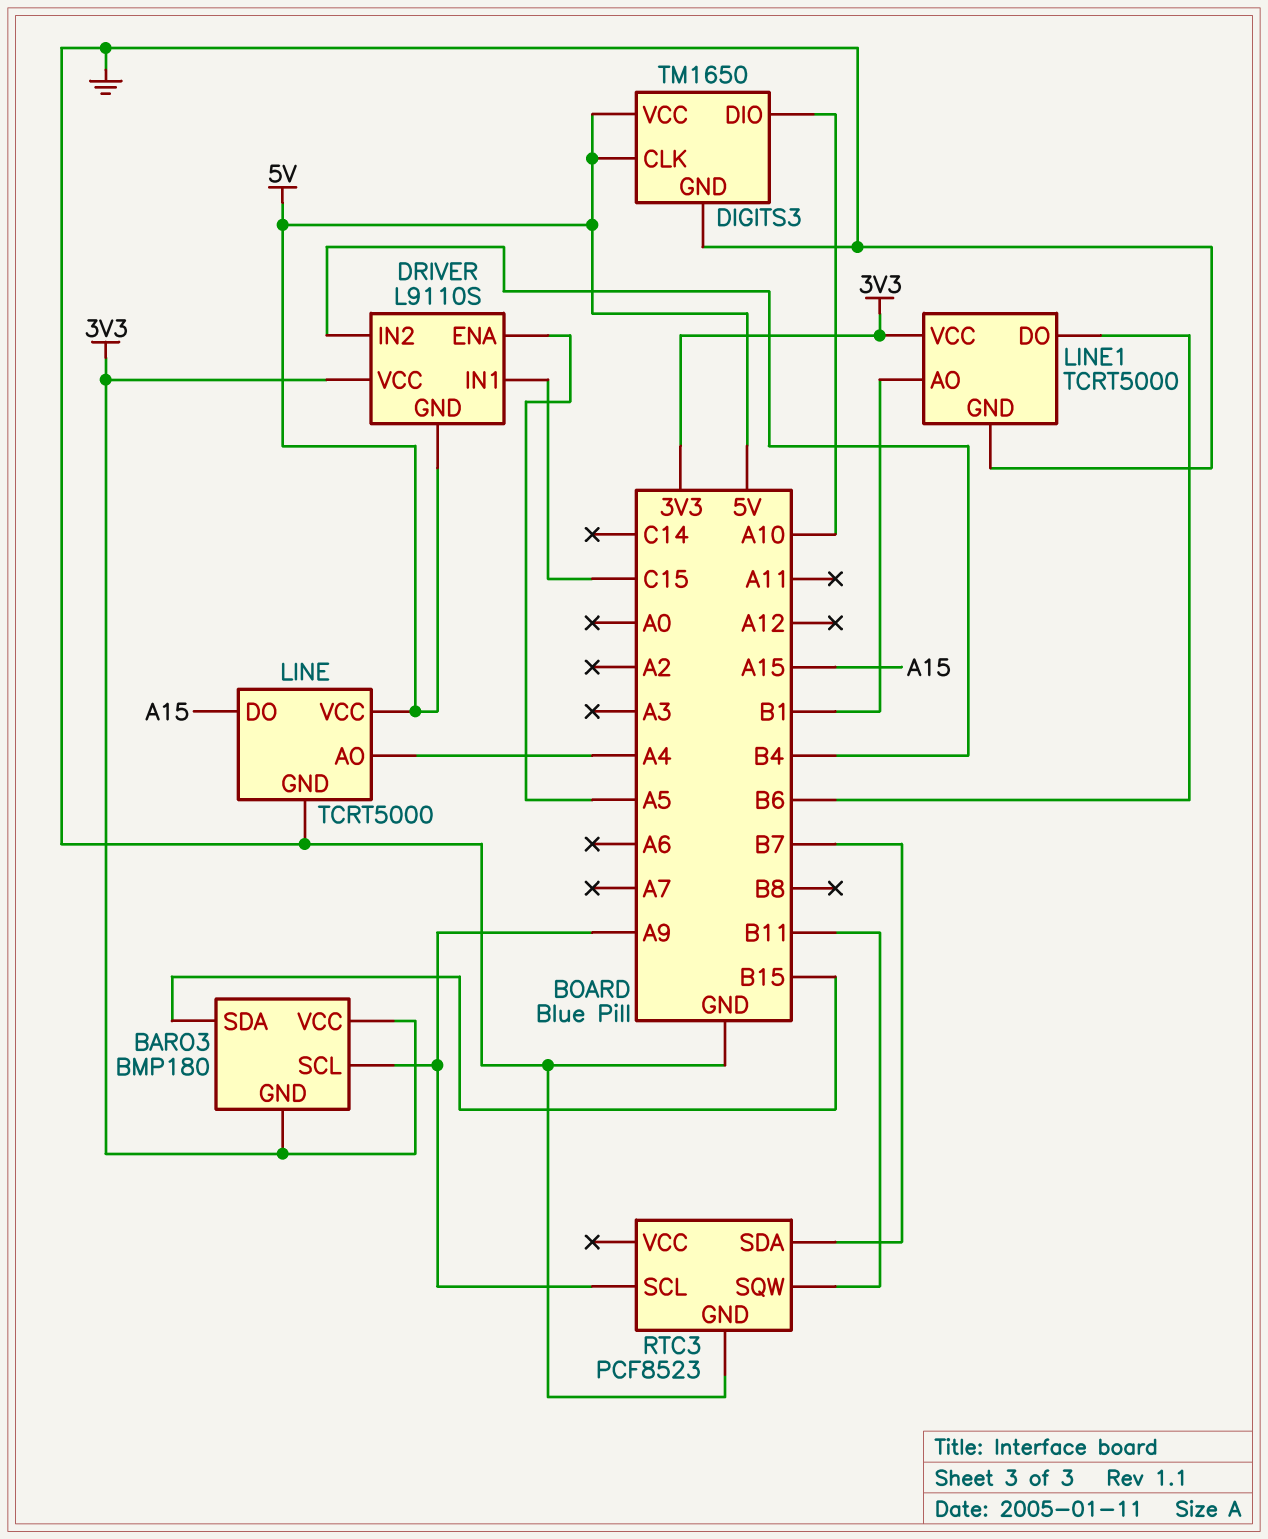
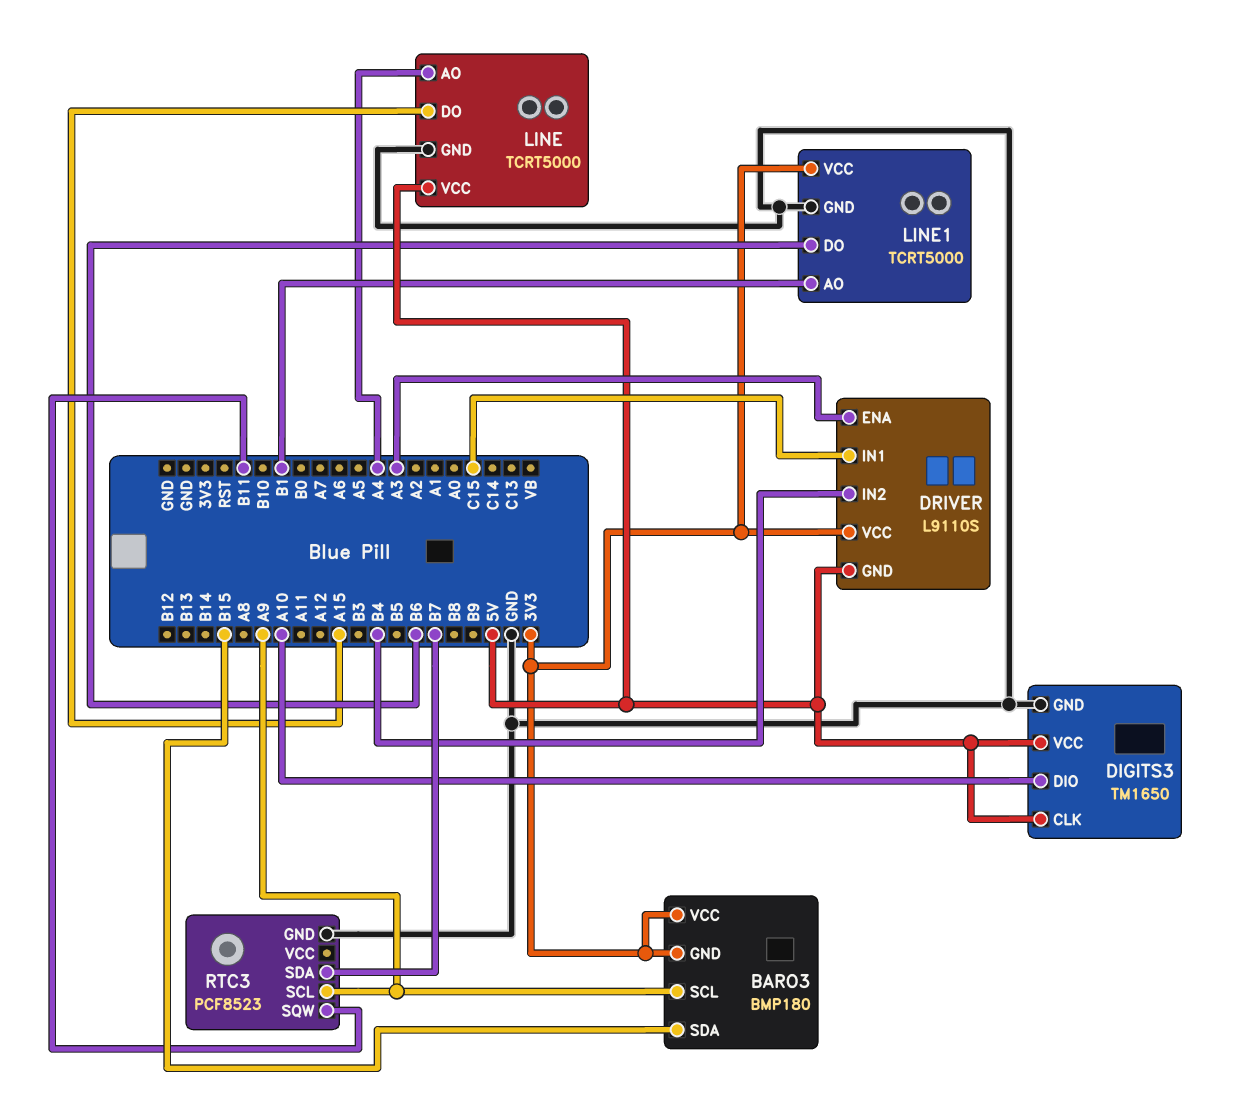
DRIVER pin ENA: A5 -> A3

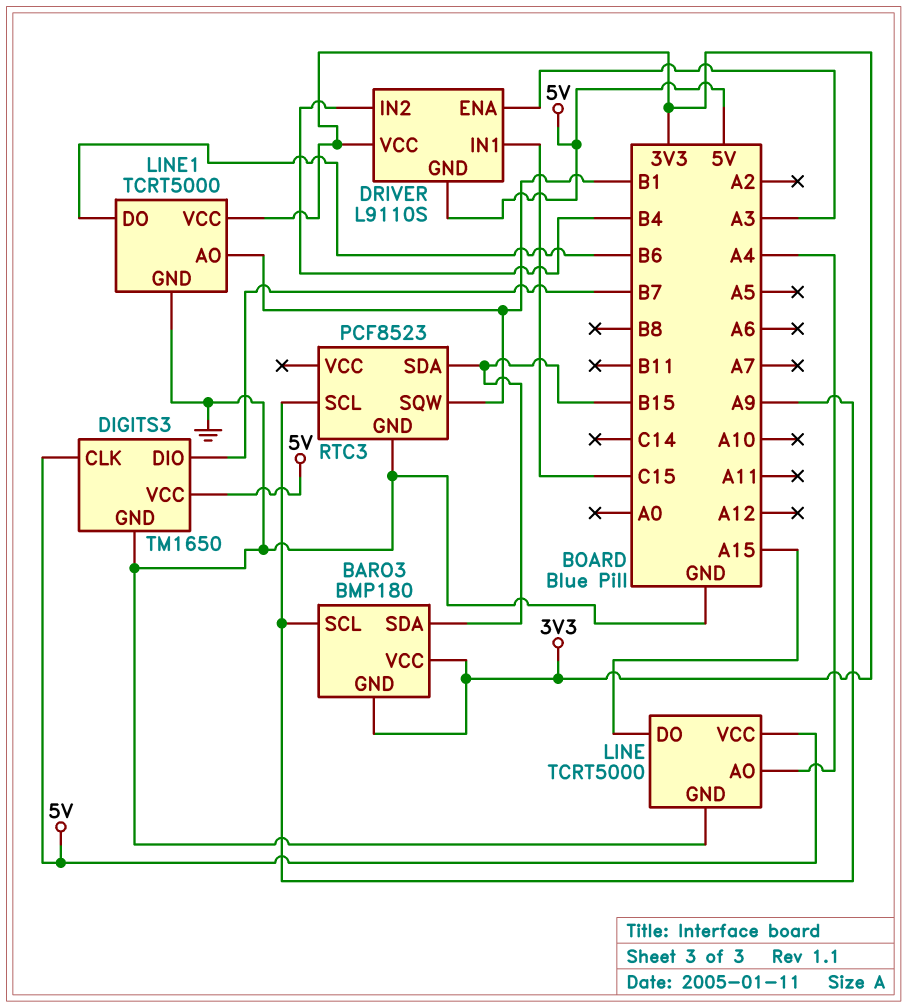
DIGITS3 pin DIO: A10 -> B7
RTC3 pin SDA: B7 -> B15
RTC3 pin SQW: B11 -> B1

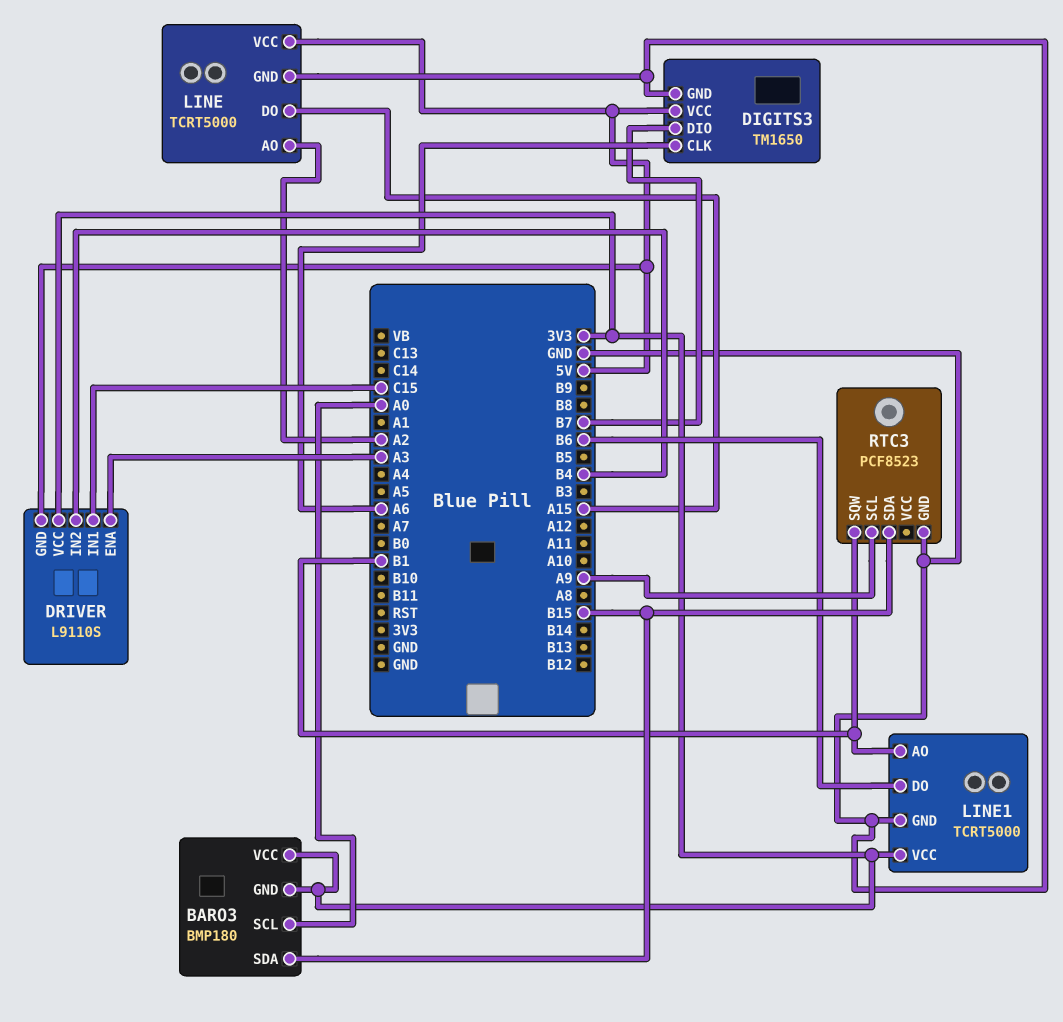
BARO3 pin SCL: A9 -> A0
DIGITS3 pin CLK: 5V -> A6
LINE pin AO: A4 -> A2

